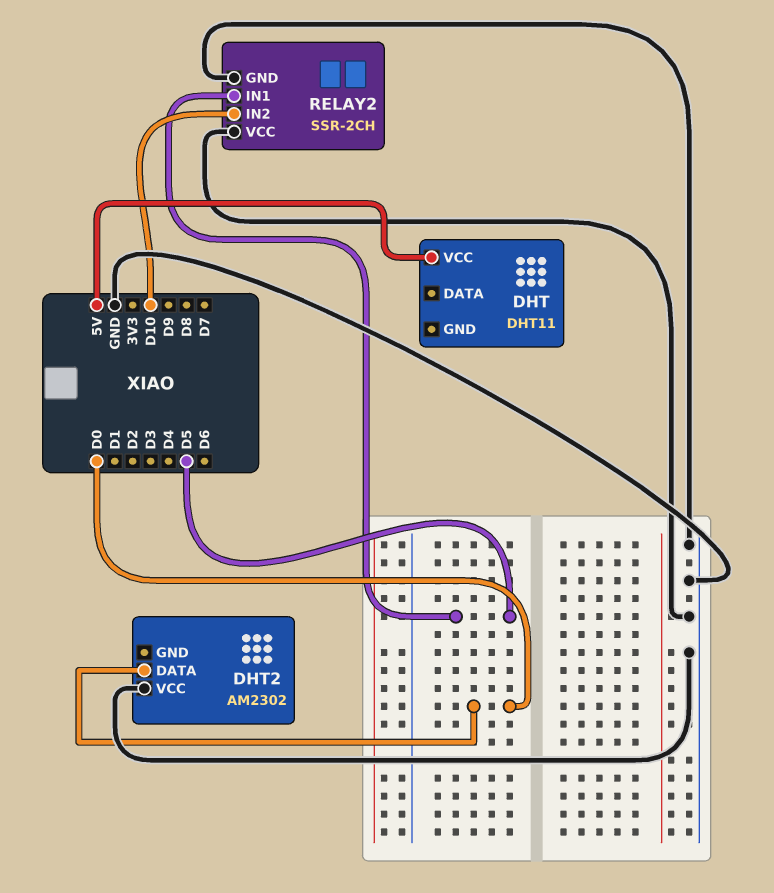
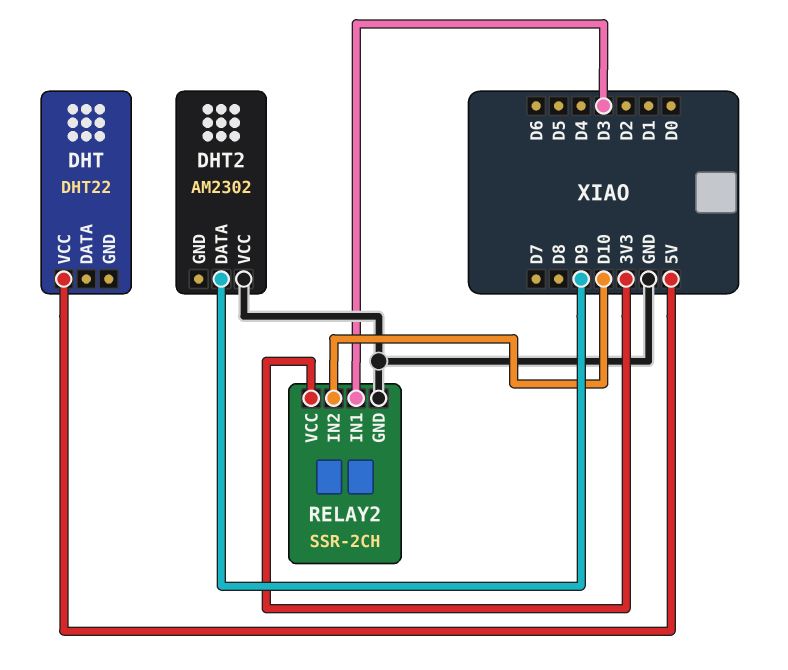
DHT: DHT11 -> DHT22
DHT2 pin DATA: D0 -> D9
RELAY2 pin IN1: D5 -> D3
RELAY2 pin VCC: GND -> 3V3

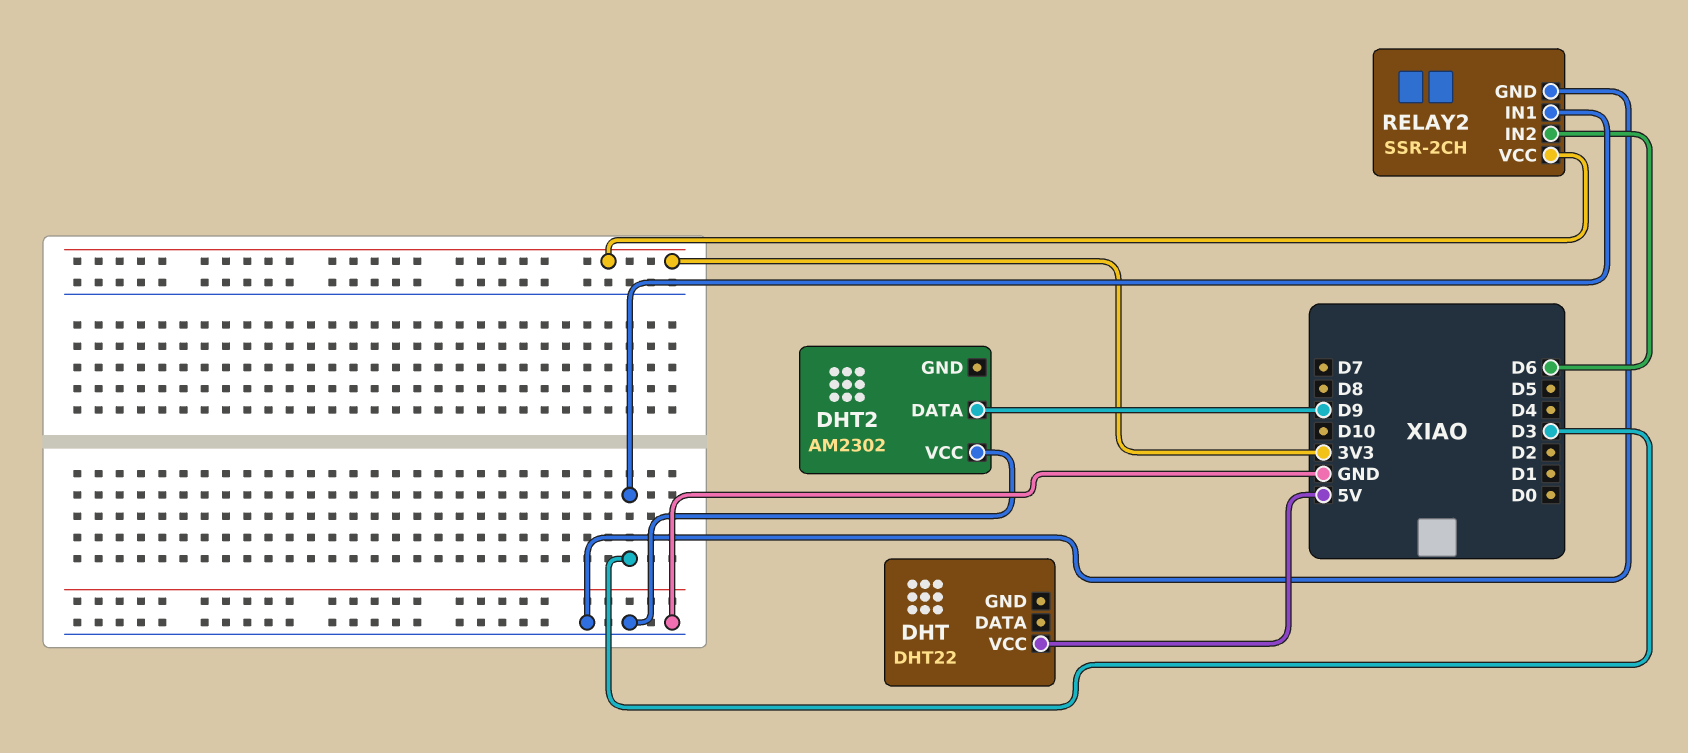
RELAY2 pin IN2: D10 -> D6

